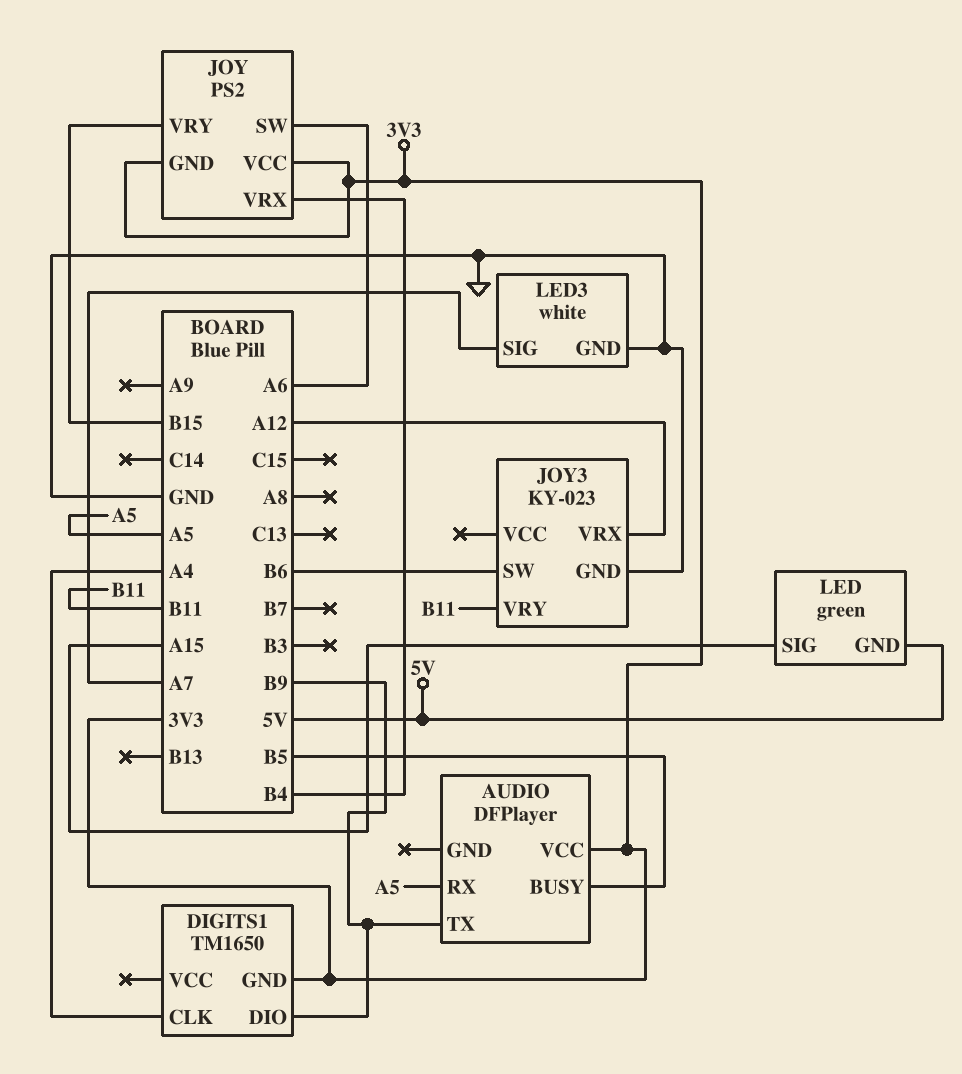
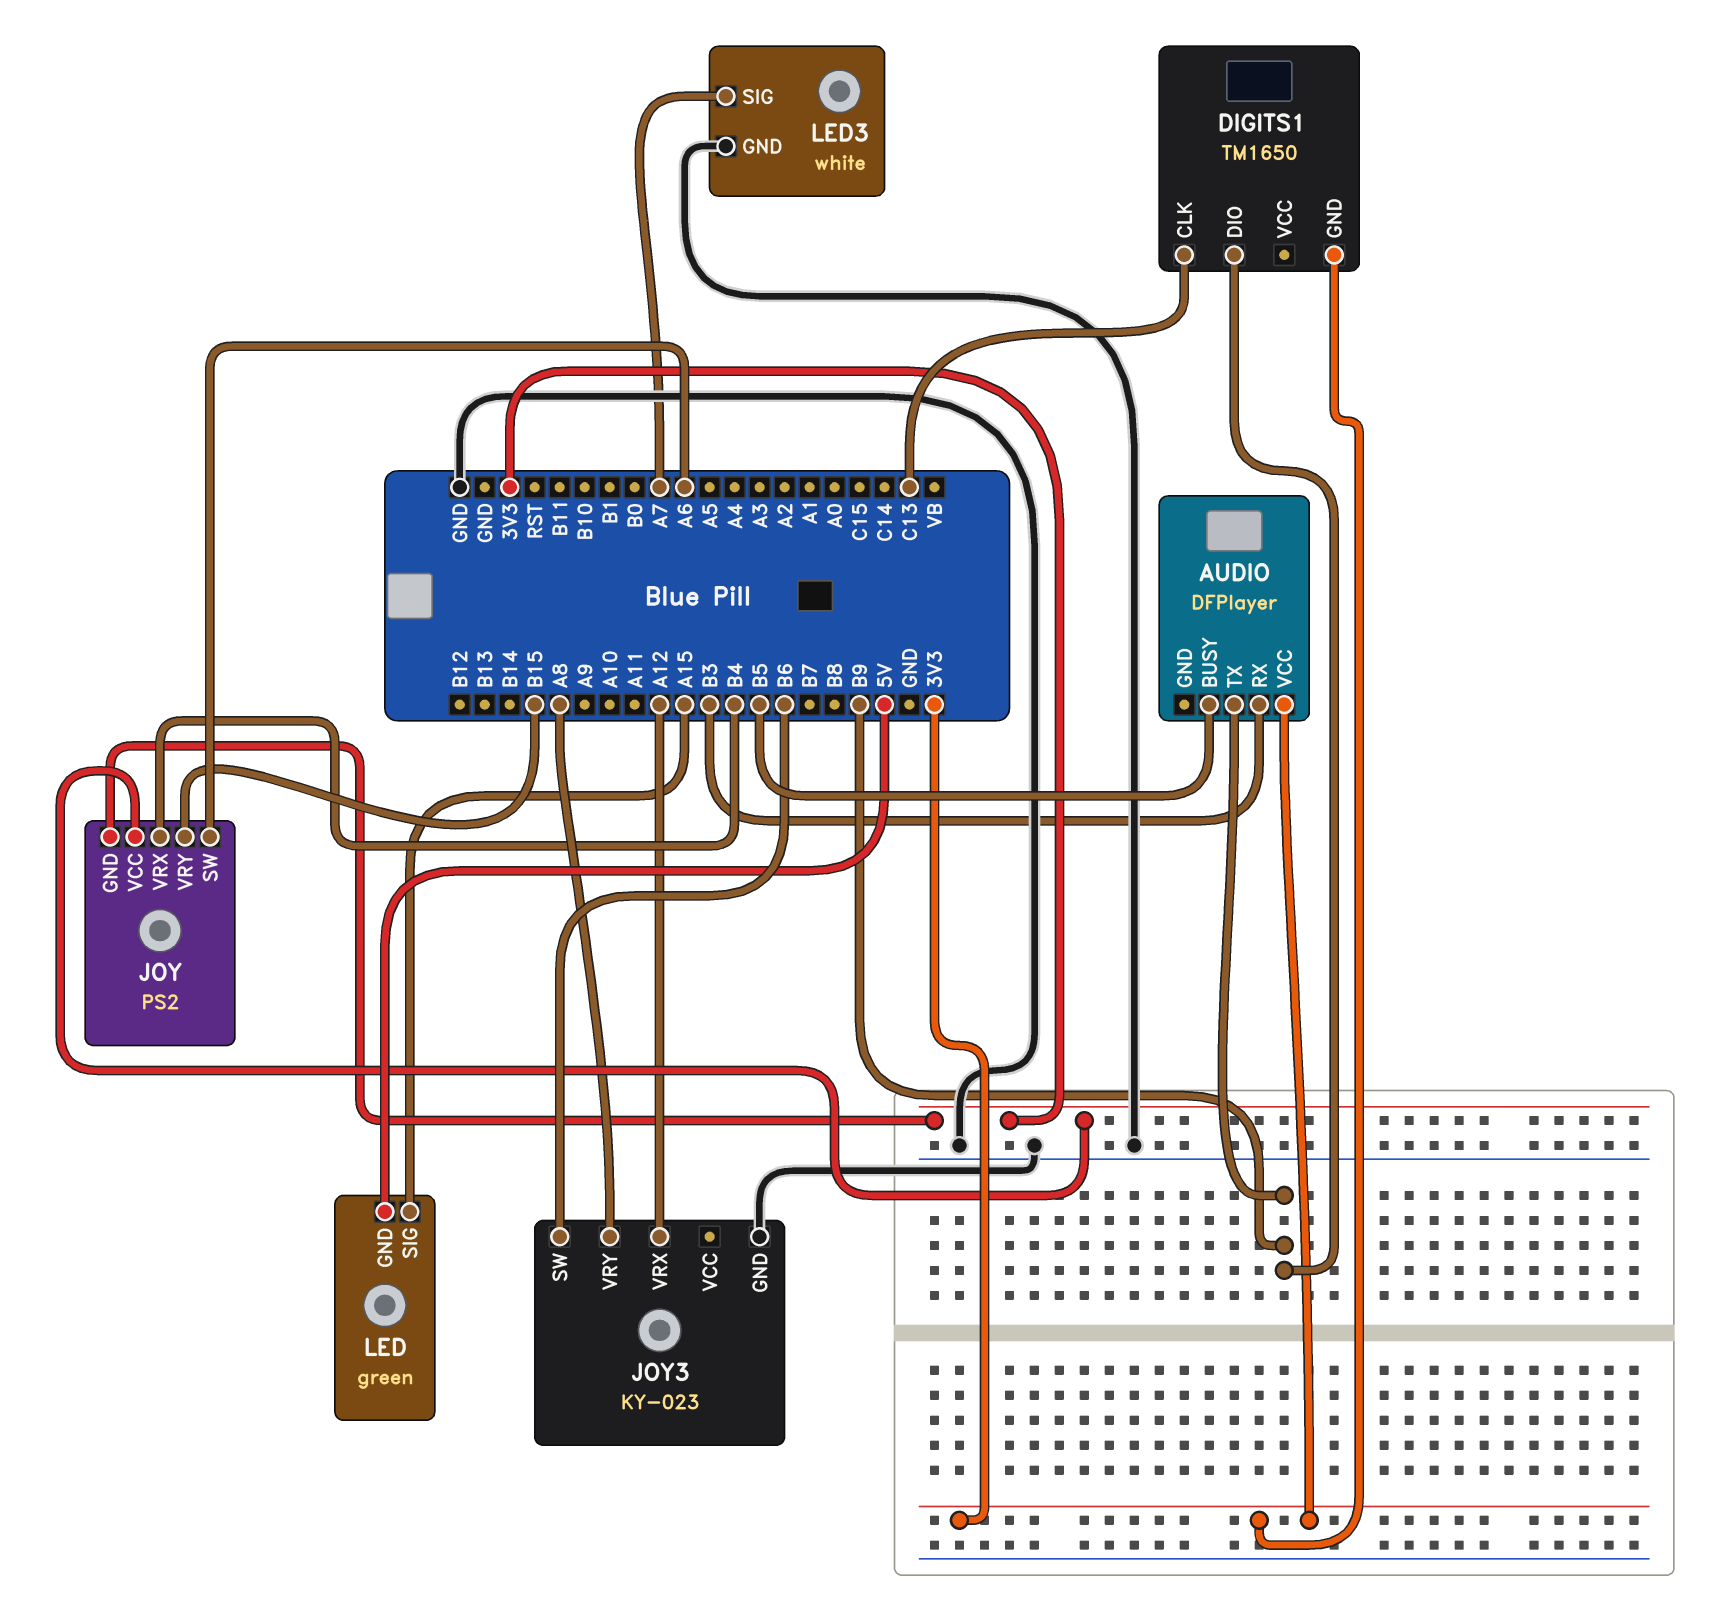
AUDIO pin RX: A5 -> B3
DIGITS1 pin CLK: A4 -> C13
JOY3 pin VRY: B11 -> A8

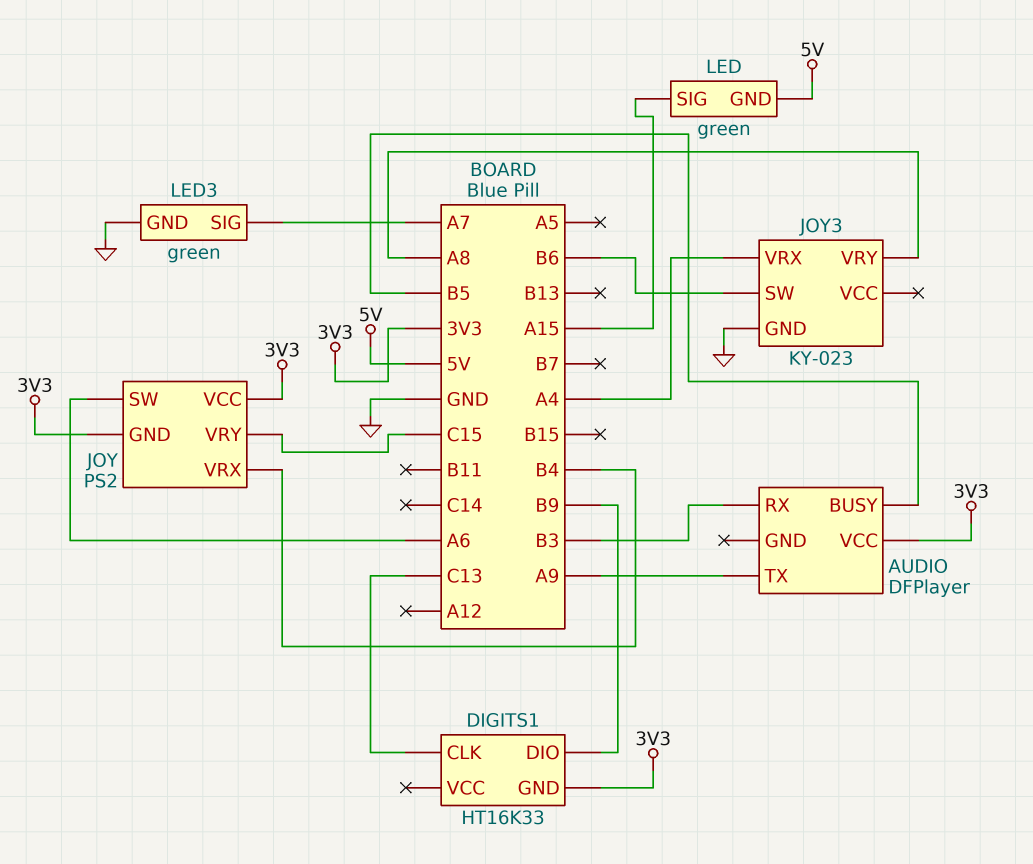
AUDIO pin TX: B9 -> A9
DIGITS1: TM1650 -> HT16K33
JOY pin VRY: B15 -> C15
JOY3 pin VRX: A12 -> A4
LED3: white -> green

